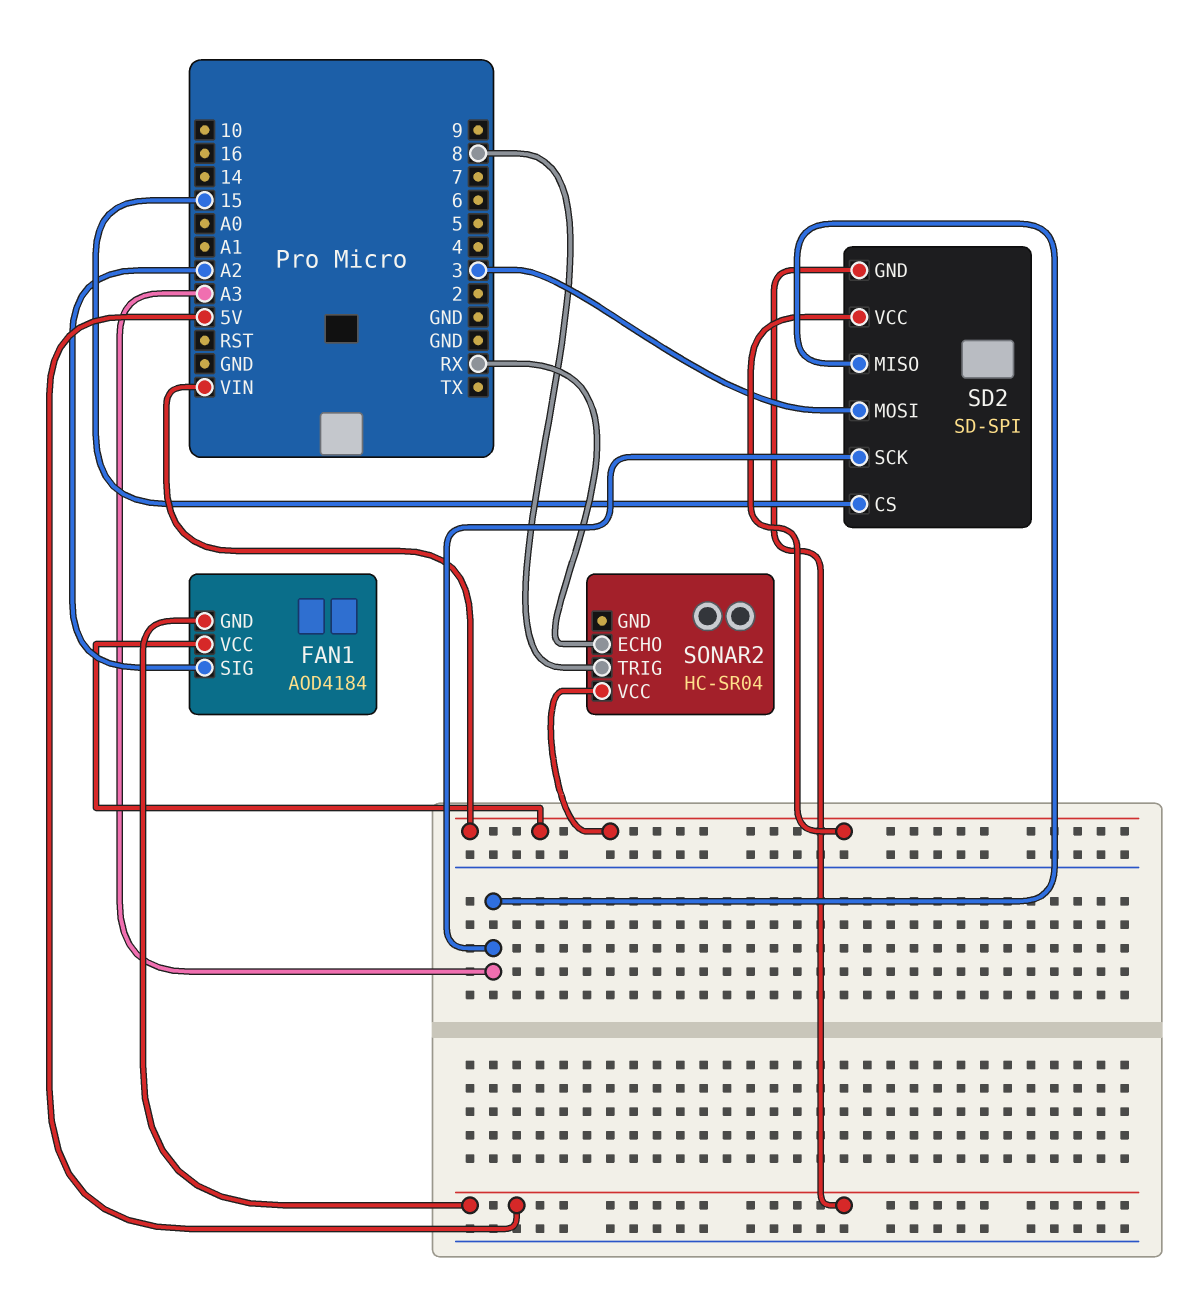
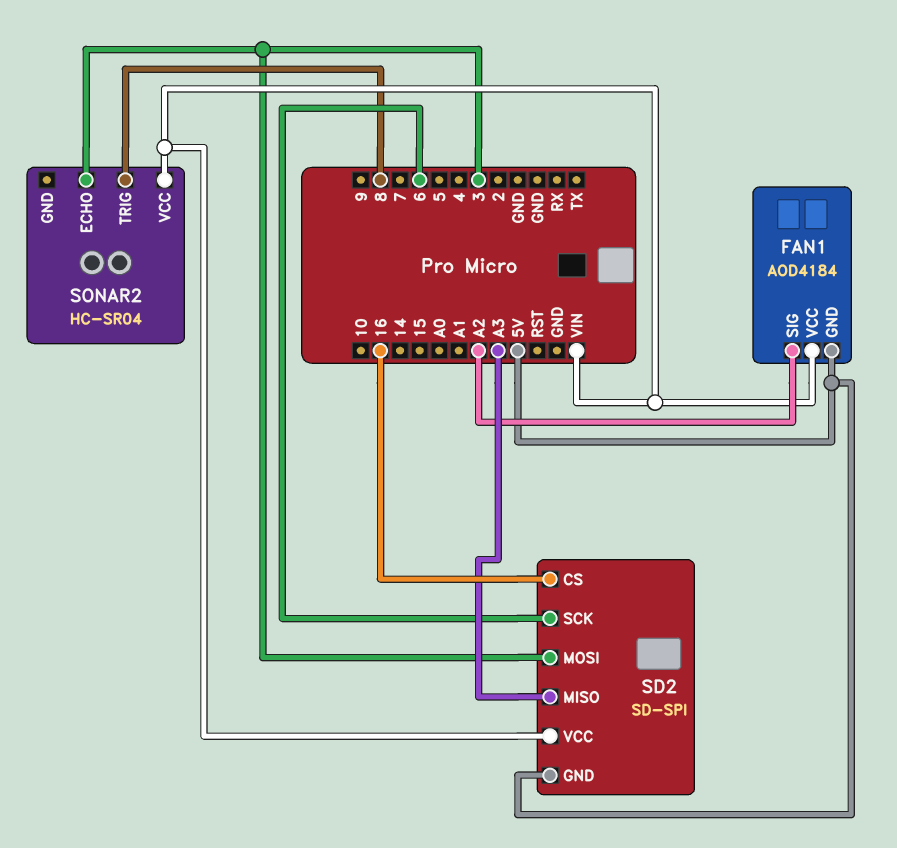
SD2 pin CS: 15 -> 16
SD2 pin SCK: A3 -> 6
SONAR2 pin ECHO: RX -> 3

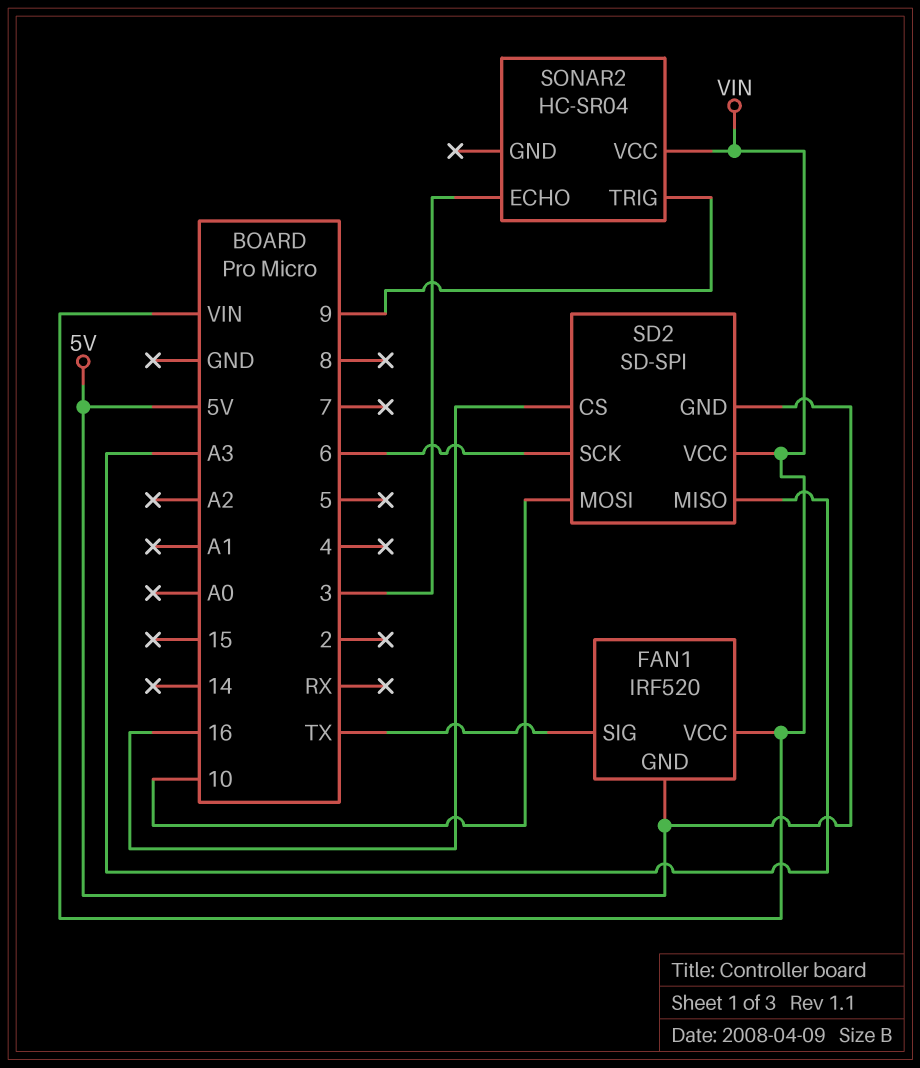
FAN1: AOD4184 -> IRF520
FAN1 pin SIG: A2 -> TX
SD2 pin MOSI: 3 -> 10
SONAR2 pin TRIG: 8 -> 9

